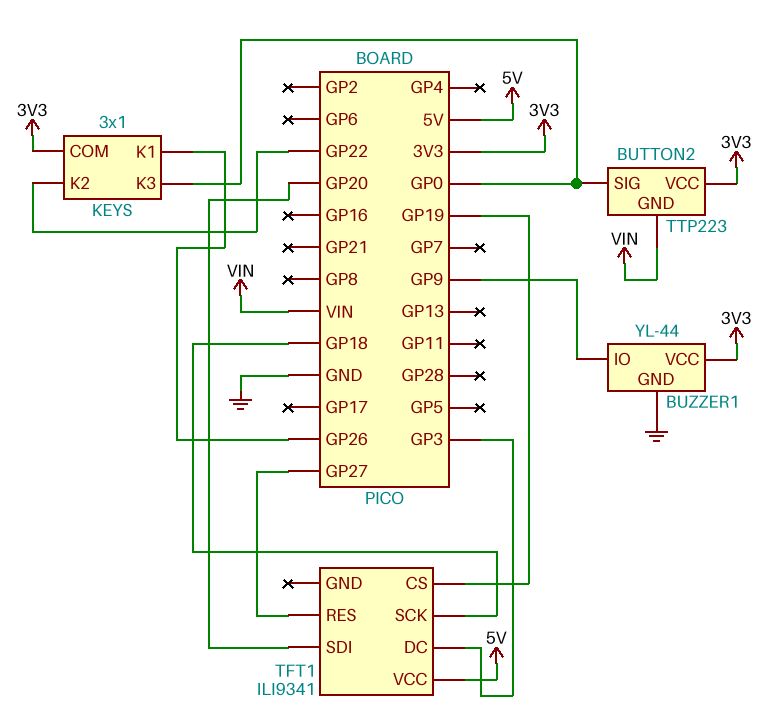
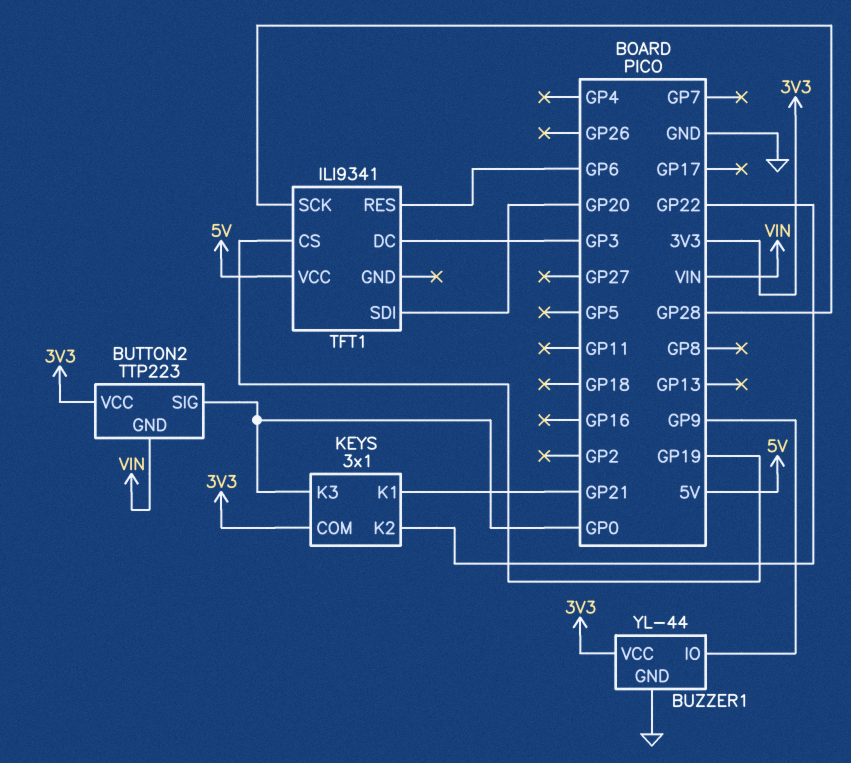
KEYS pin K1: GP26 -> GP21
TFT1 pin RES: GP27 -> GP6
TFT1 pin SCK: GP18 -> GP28

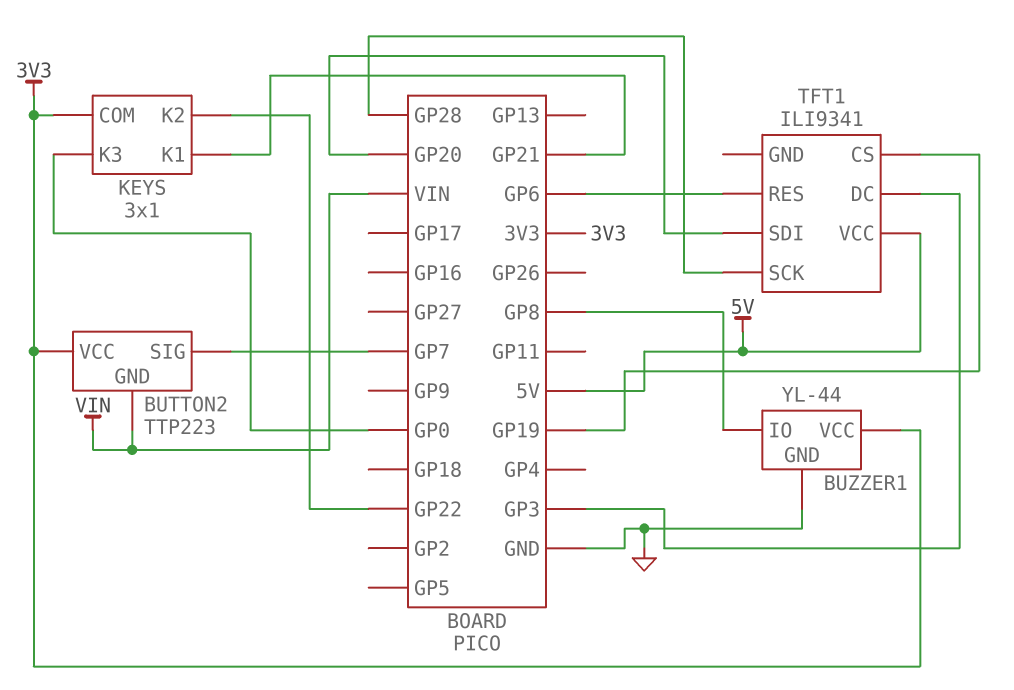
BUTTON2 pin SIG: GP0 -> GP7
BUZZER1 pin IO: GP9 -> GP8

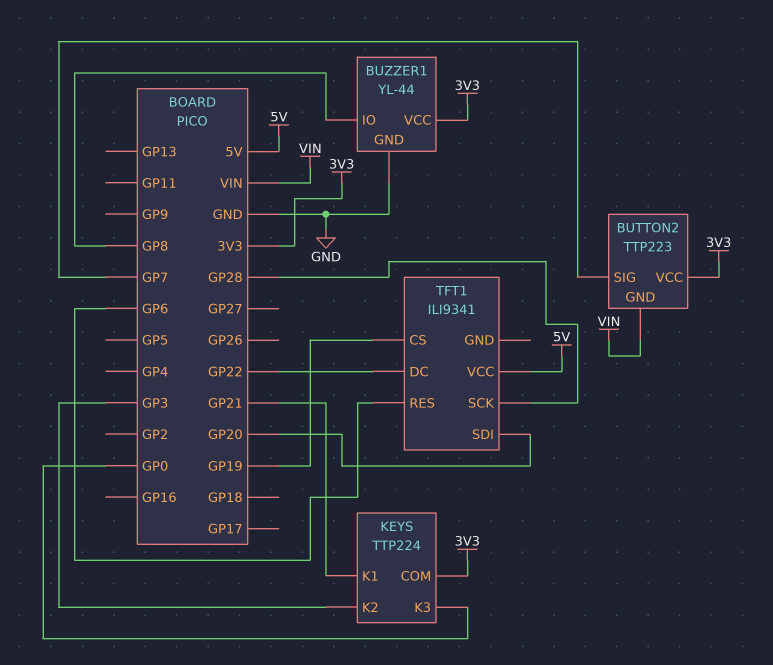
KEYS: 3x1 -> TTP224
KEYS pin K2: GP22 -> GP3
TFT1 pin DC: GP3 -> GP22

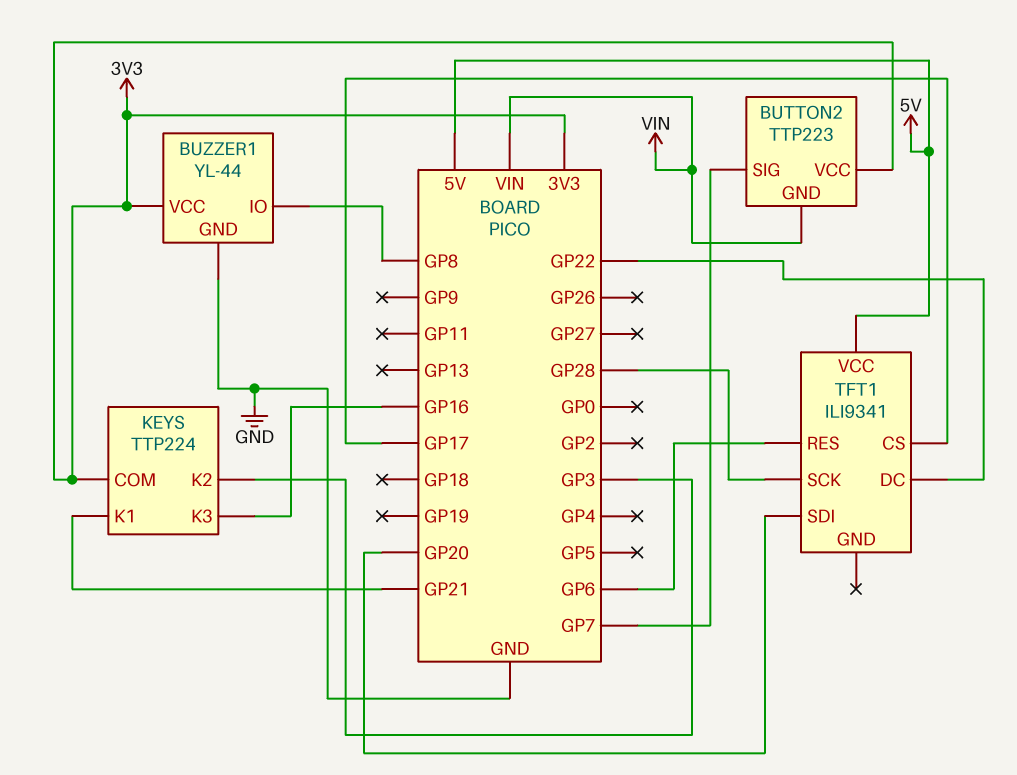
KEYS pin K3: GP0 -> GP16
TFT1 pin CS: GP19 -> GP17

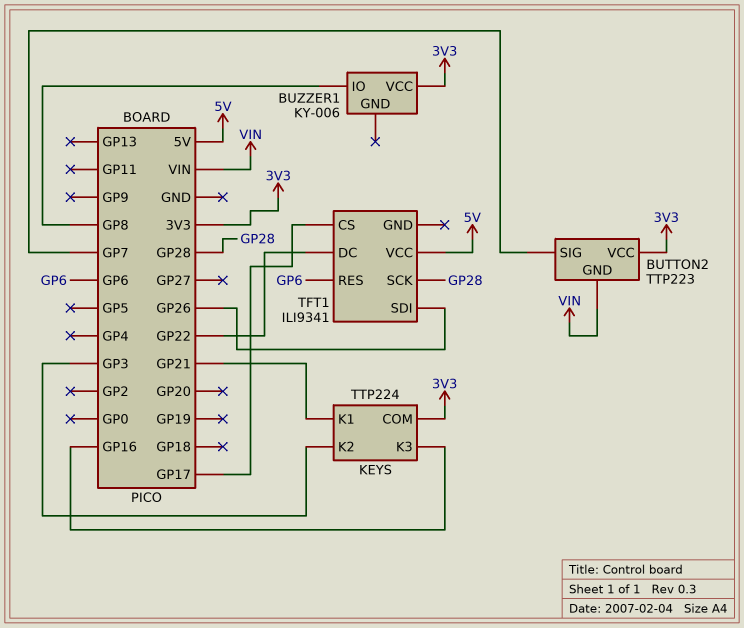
BUZZER1: YL-44 -> KY-006
BUZZER1 pin GND: GND -> none
TFT1 pin SDI: GP20 -> GP26

